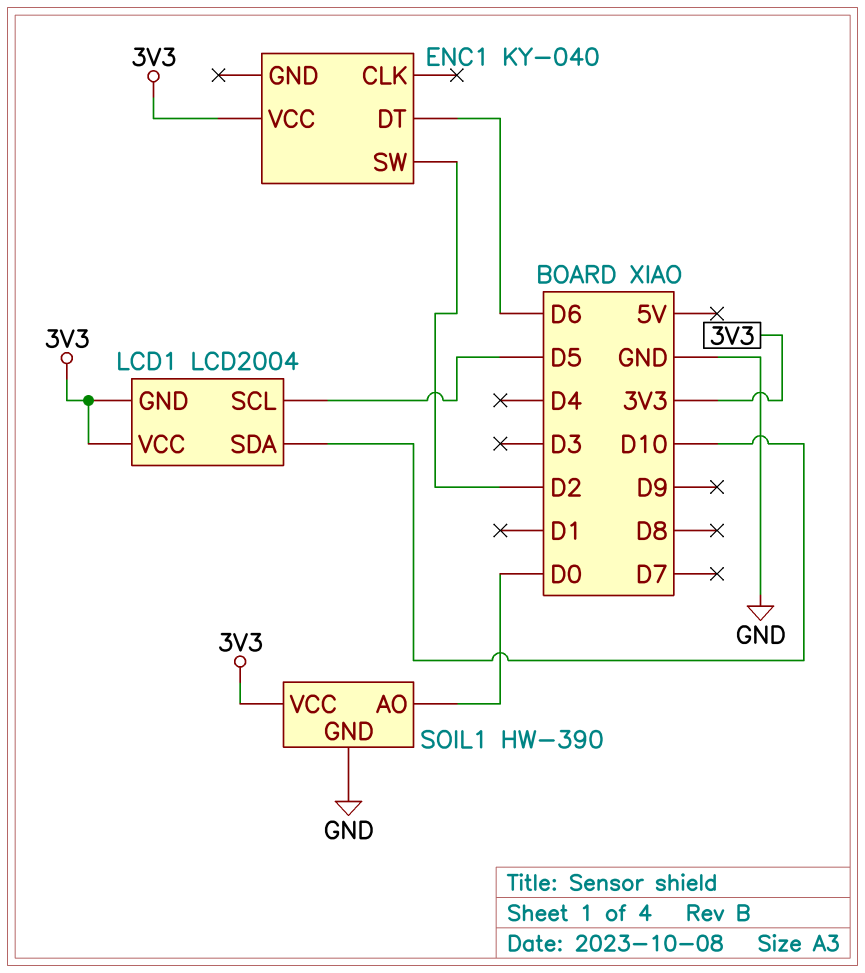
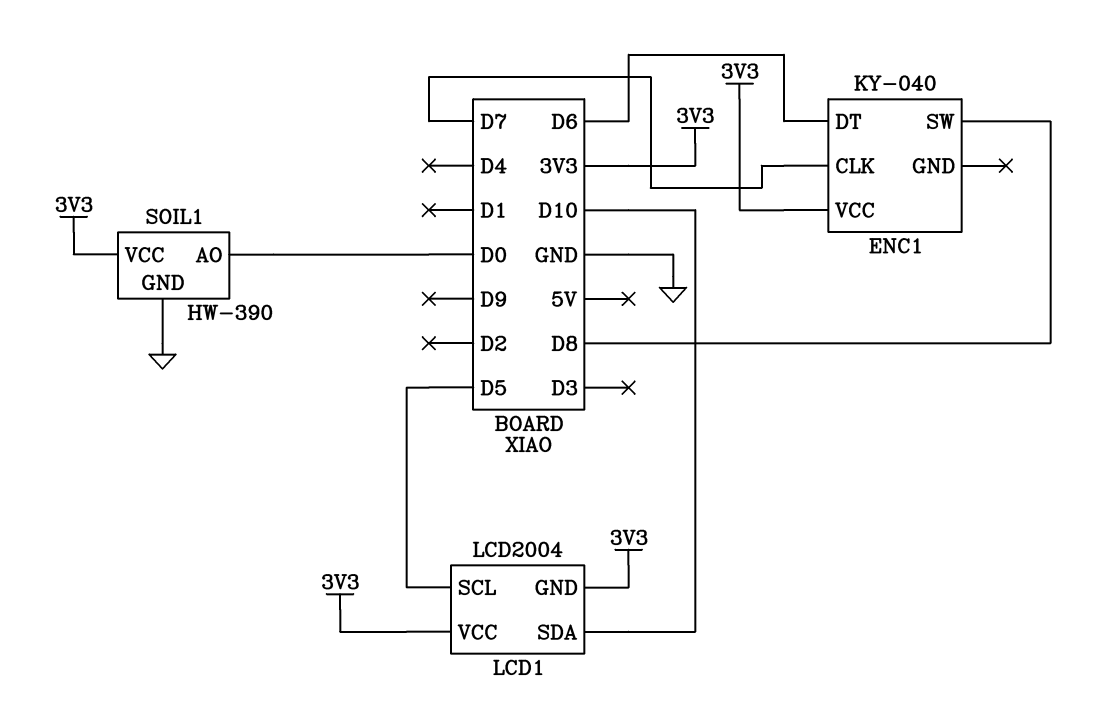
ENC1 pin CLK: none -> D7
ENC1 pin SW: D2 -> D8

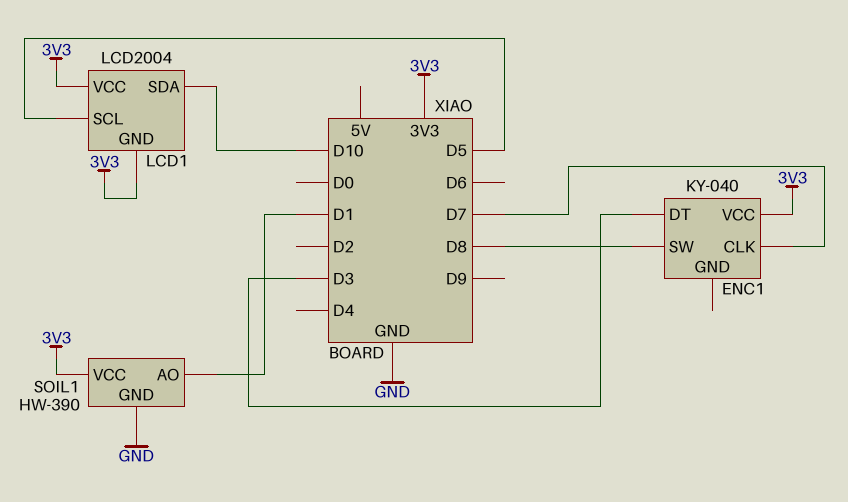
ENC1 pin DT: D6 -> D3
SOIL1 pin AO: D0 -> D1

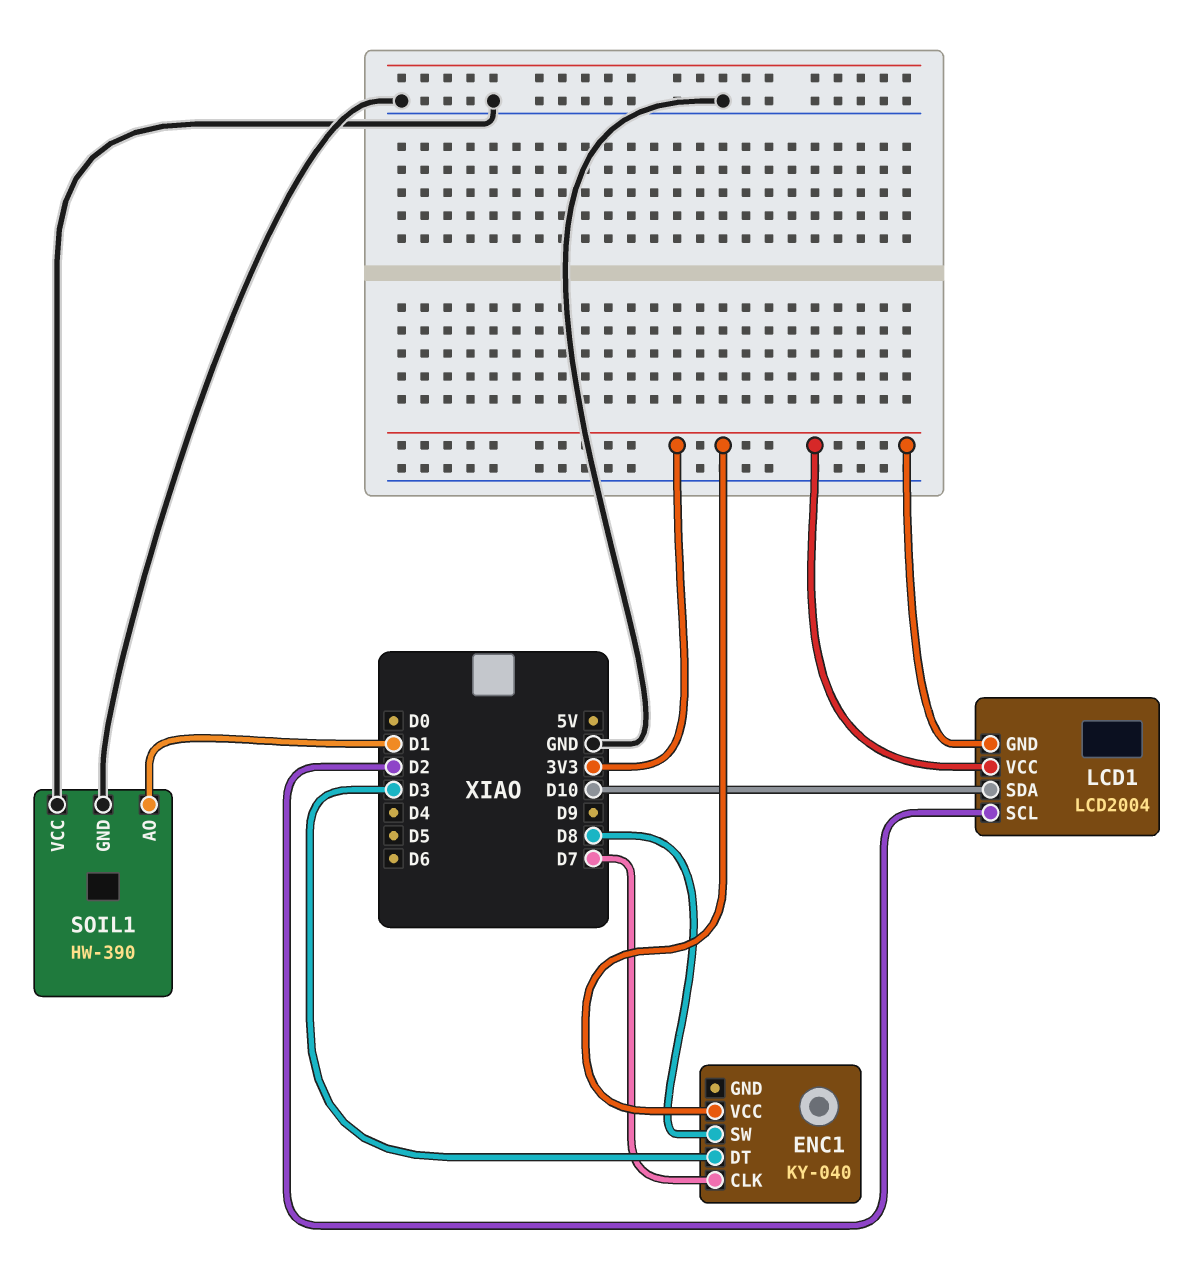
LCD1 pin SCL: D5 -> D2
SOIL1 pin VCC: 3V3 -> GND

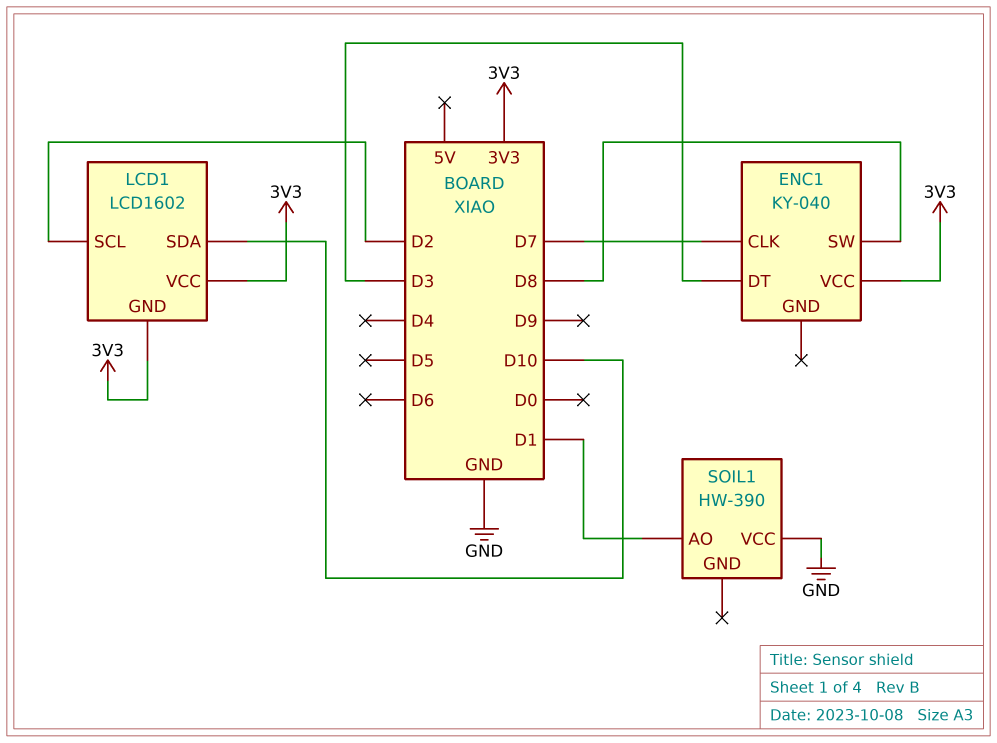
LCD1: LCD2004 -> LCD1602
SOIL1 pin GND: GND -> none

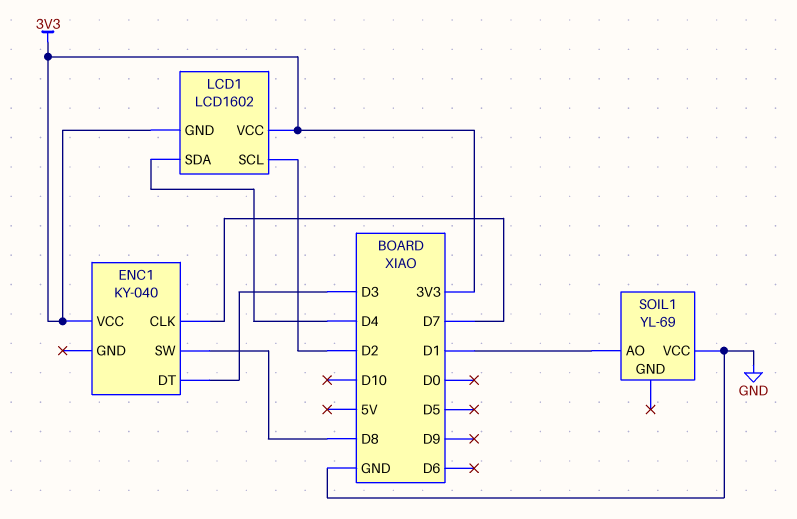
LCD1 pin SDA: D10 -> D4
SOIL1: HW-390 -> YL-69

